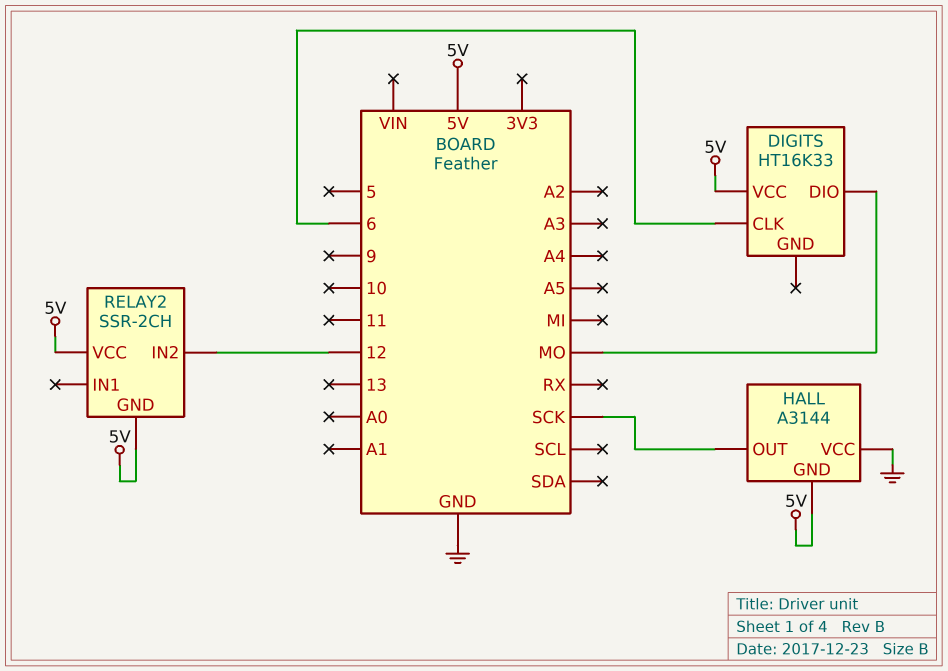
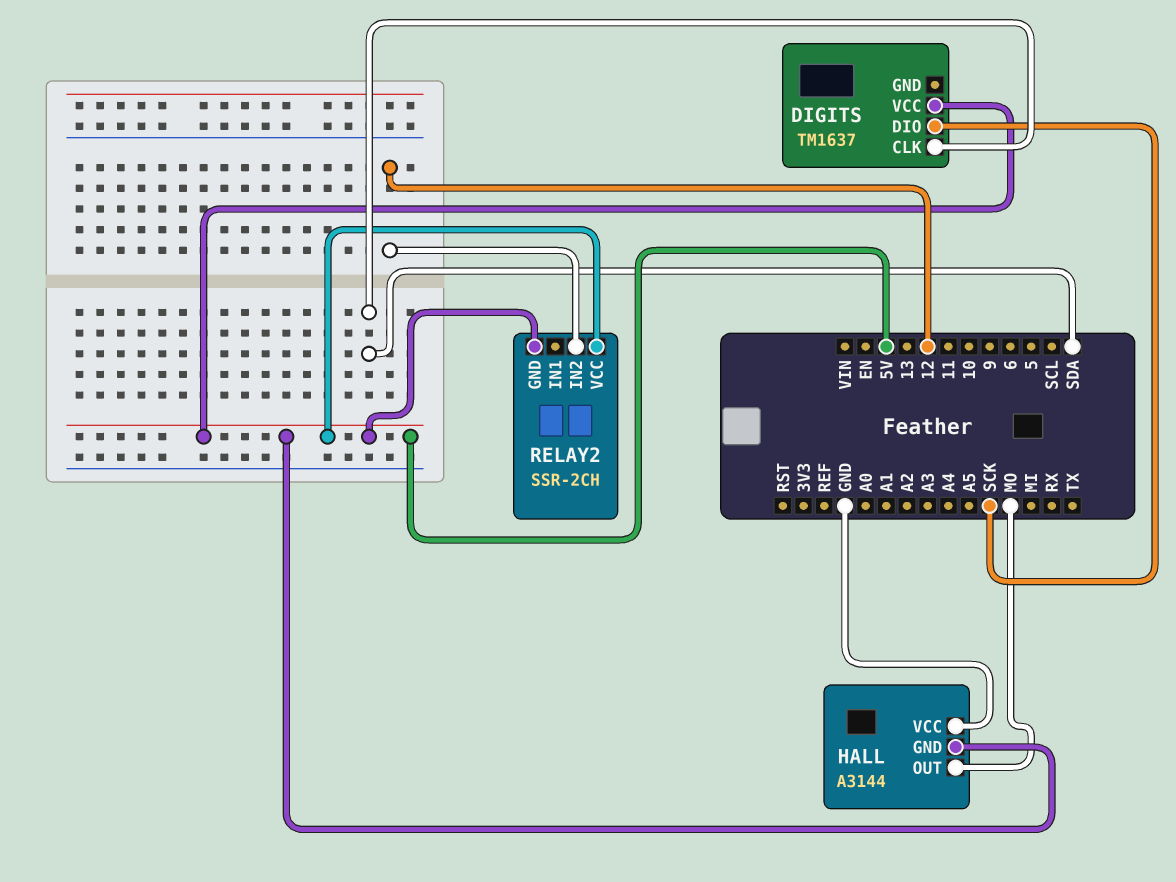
DIGITS: HT16K33 -> TM1637
DIGITS pin CLK: 6 -> SDA
DIGITS pin DIO: MO -> SCK
HALL pin OUT: SCK -> MO

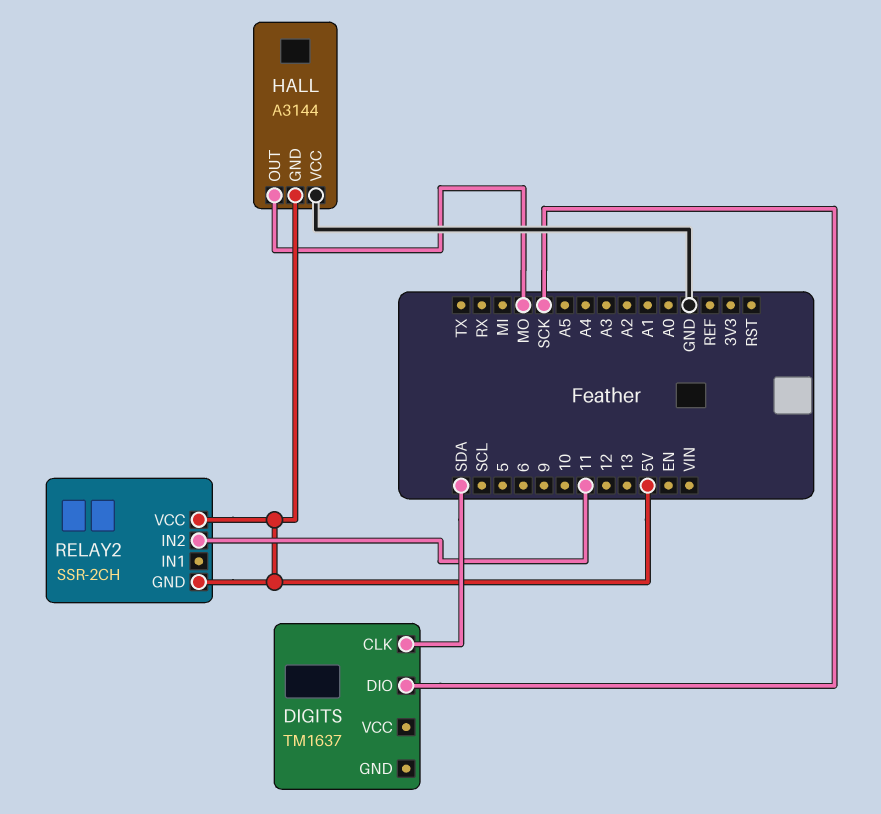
DIGITS pin VCC: 5V -> none
RELAY2 pin IN2: 12 -> 11

